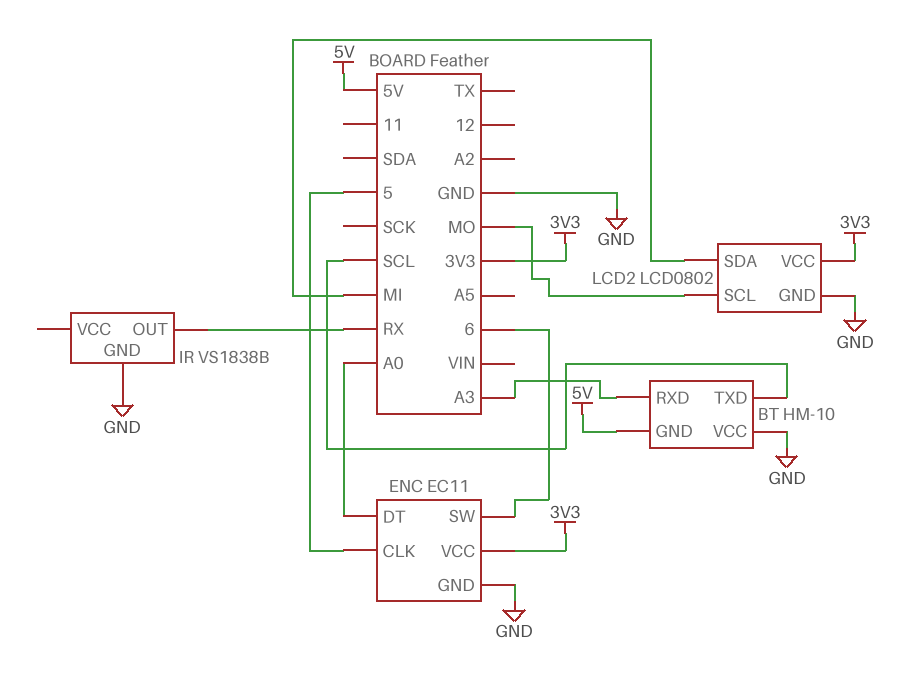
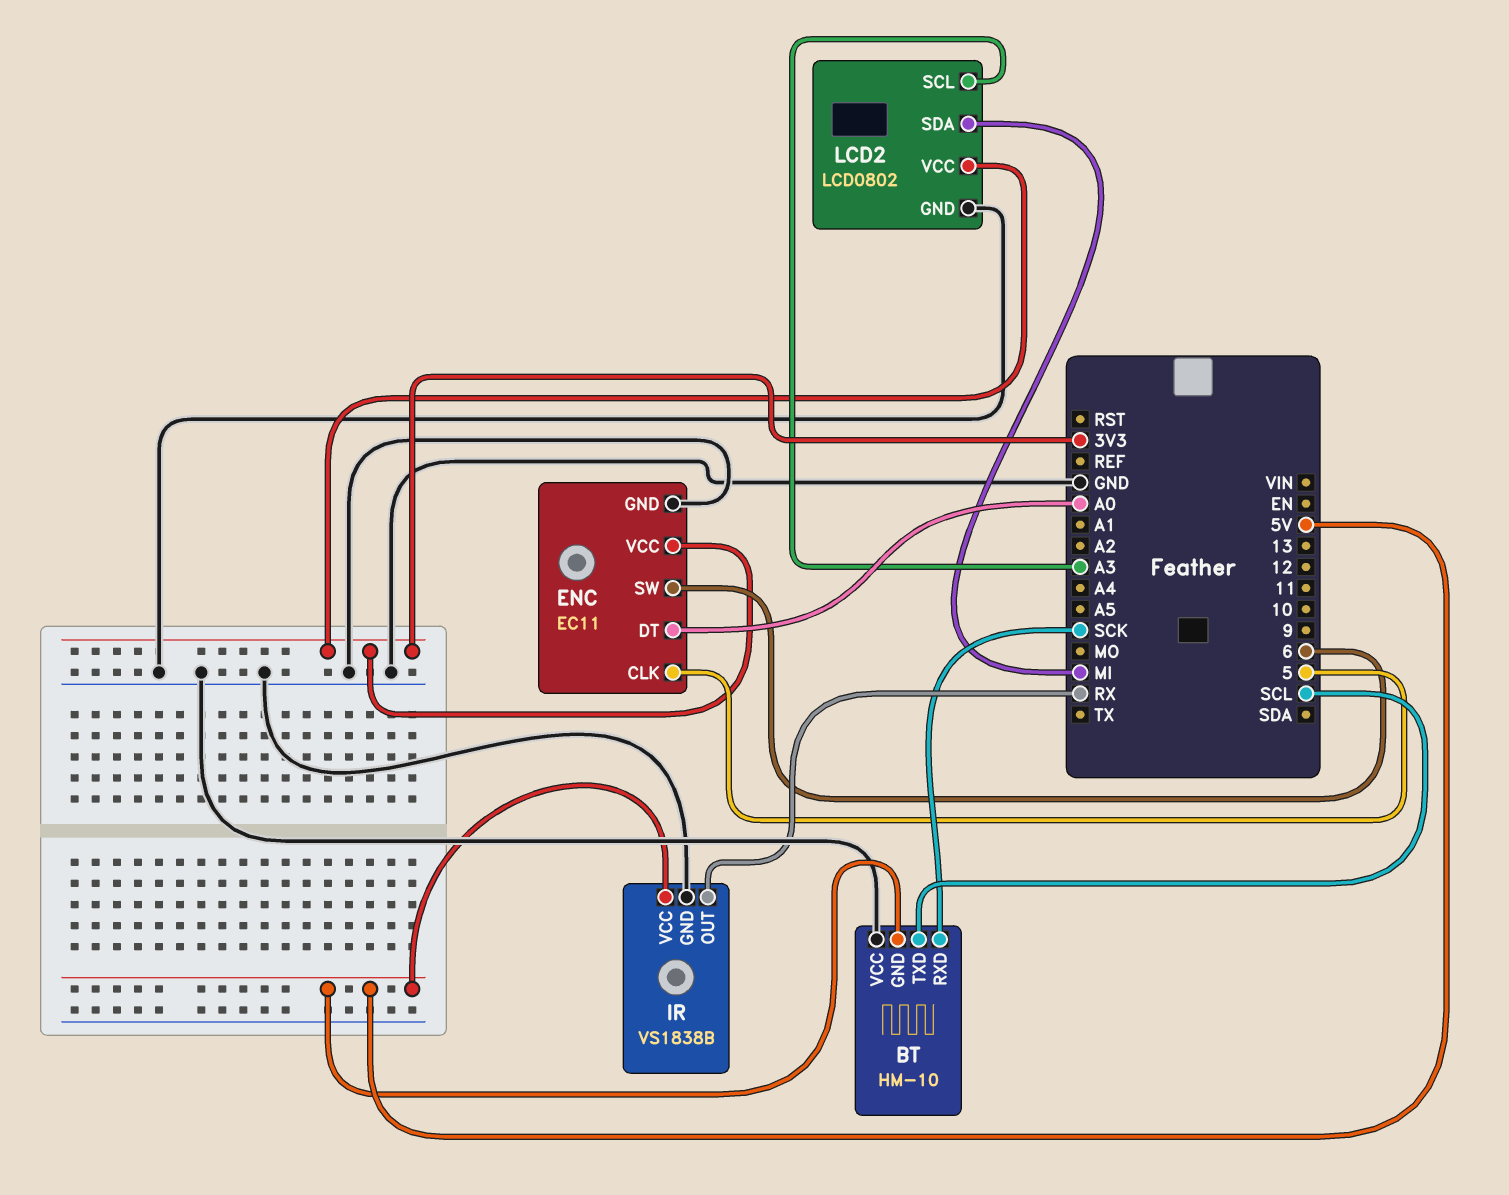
BT pin RXD: A3 -> SCK
IR pin VCC: none -> 5V
LCD2 pin SCL: MO -> A3

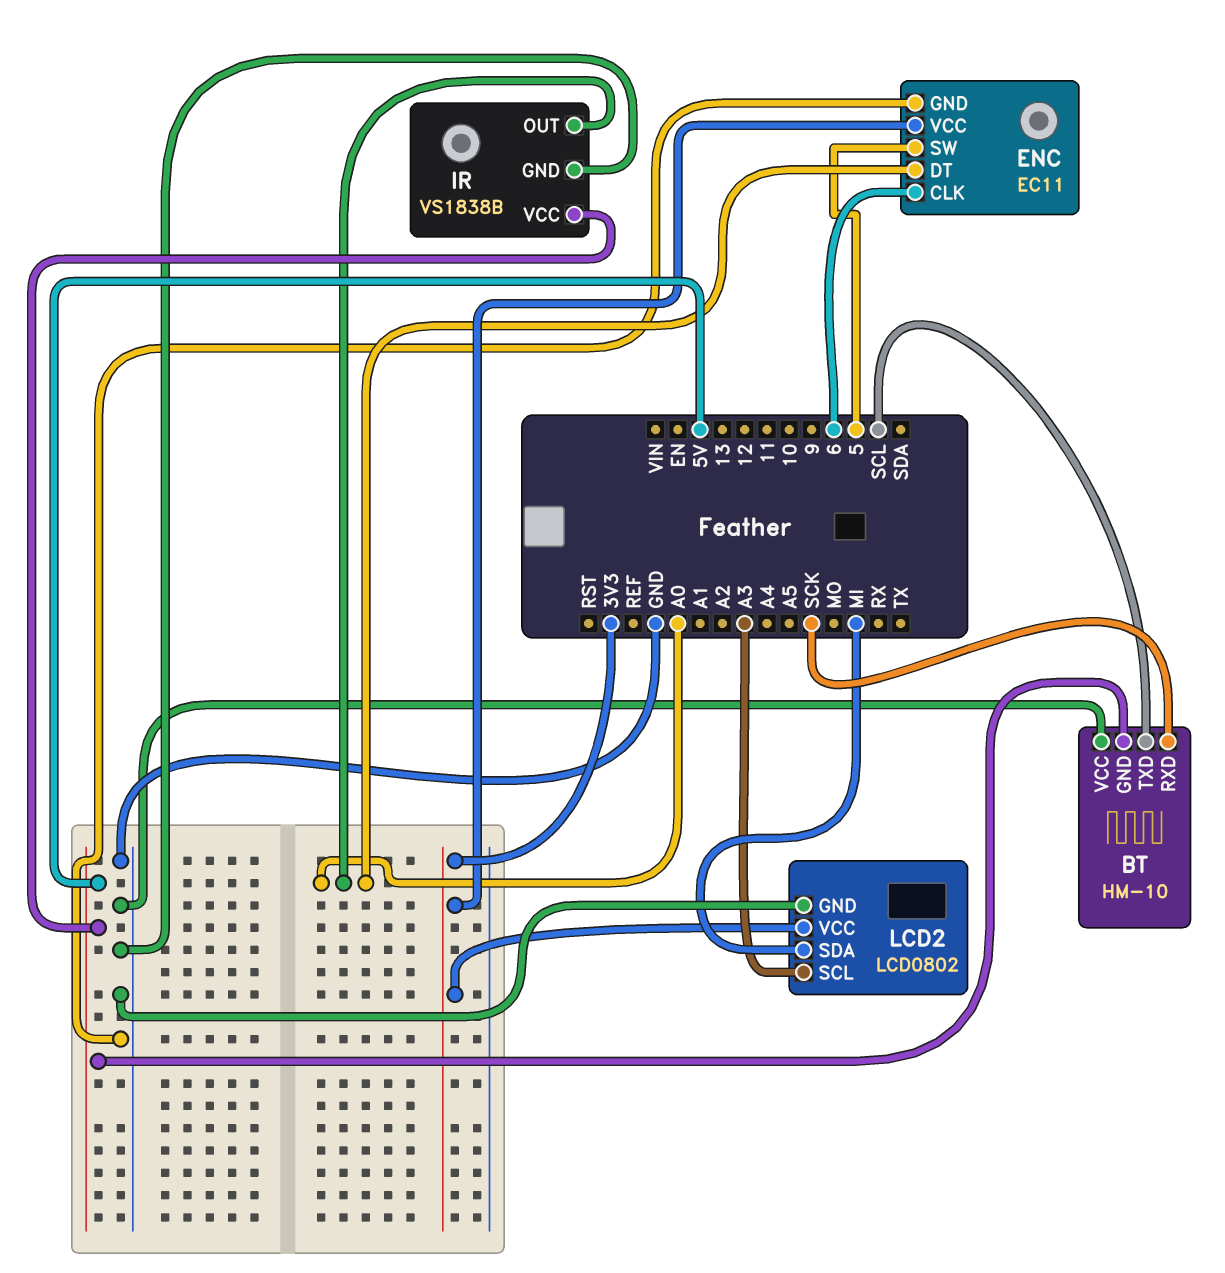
ENC pin CLK: 5 -> 6
ENC pin SW: 6 -> 5
IR pin OUT: RX -> A0

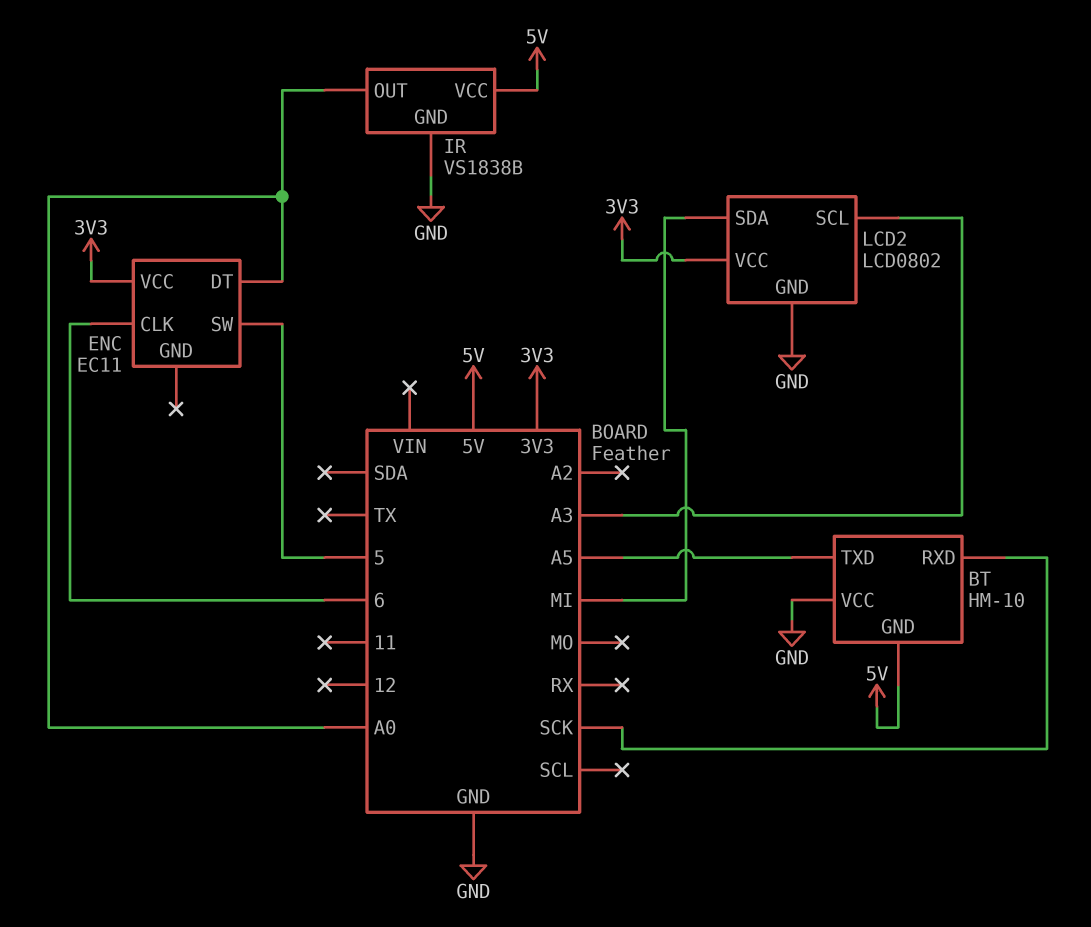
BT pin TXD: SCL -> A5
ENC pin GND: GND -> none

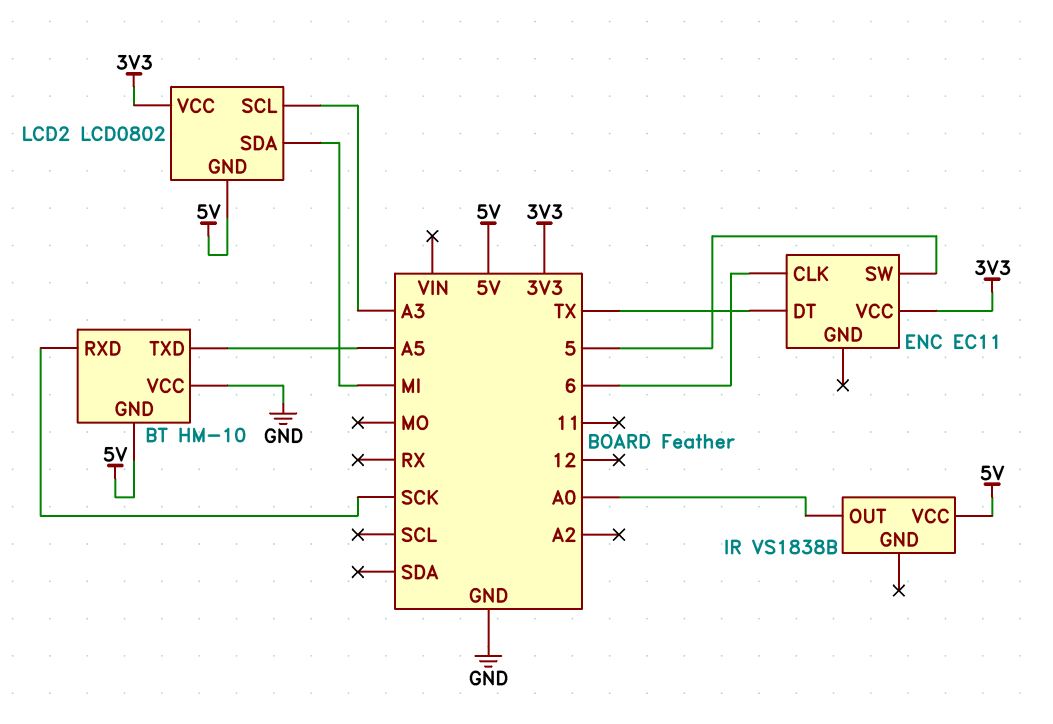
ENC pin DT: A0 -> TX
IR pin GND: GND -> none
LCD2 pin GND: GND -> 5V

